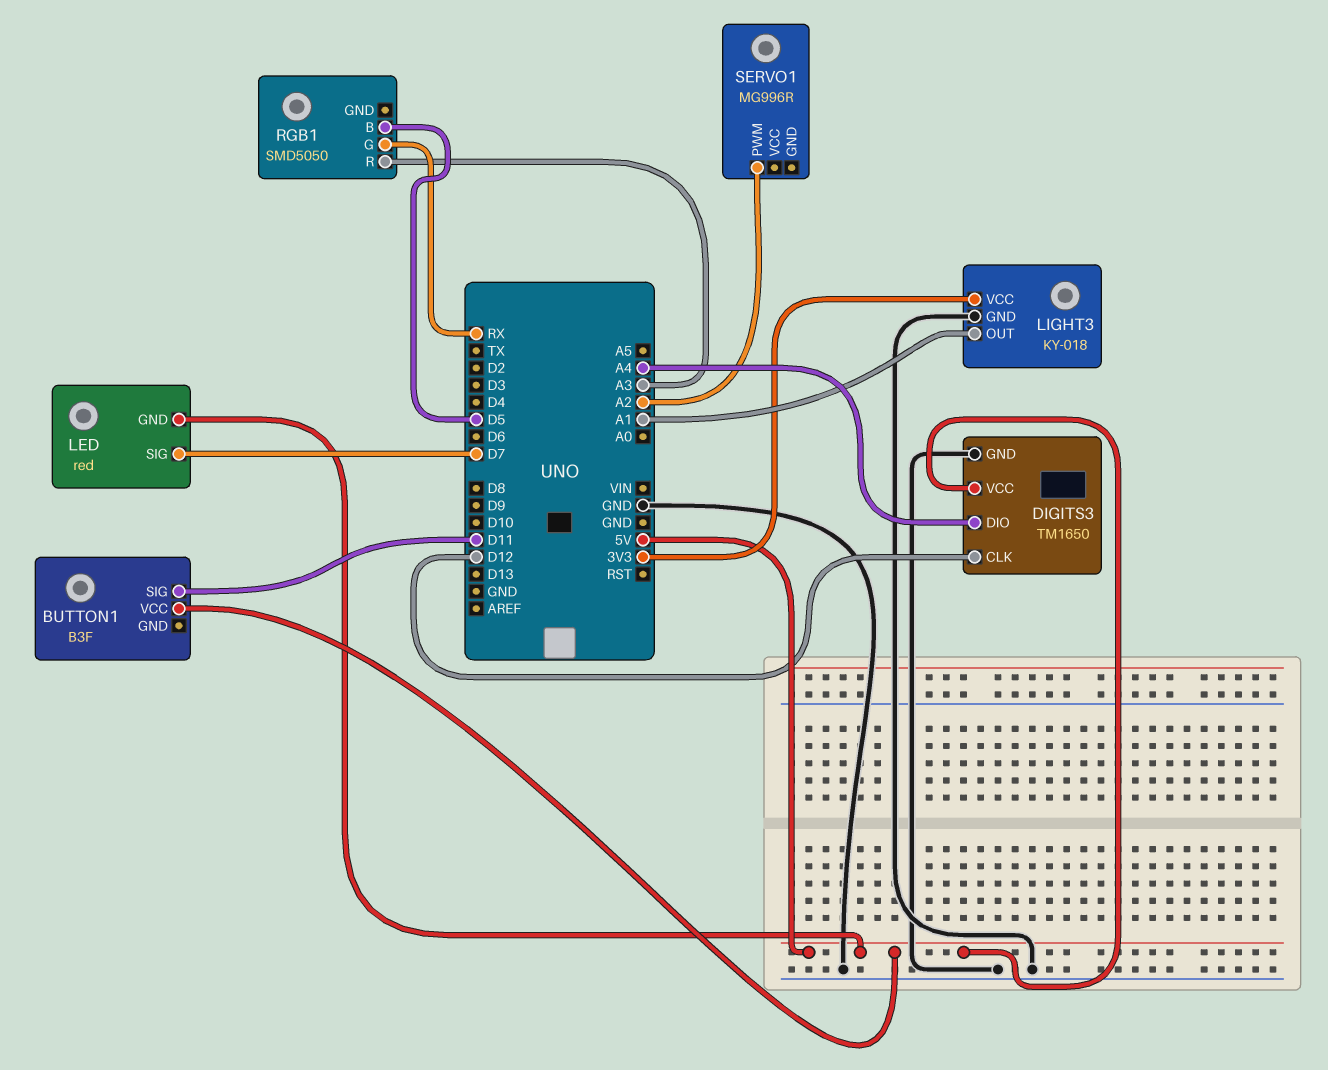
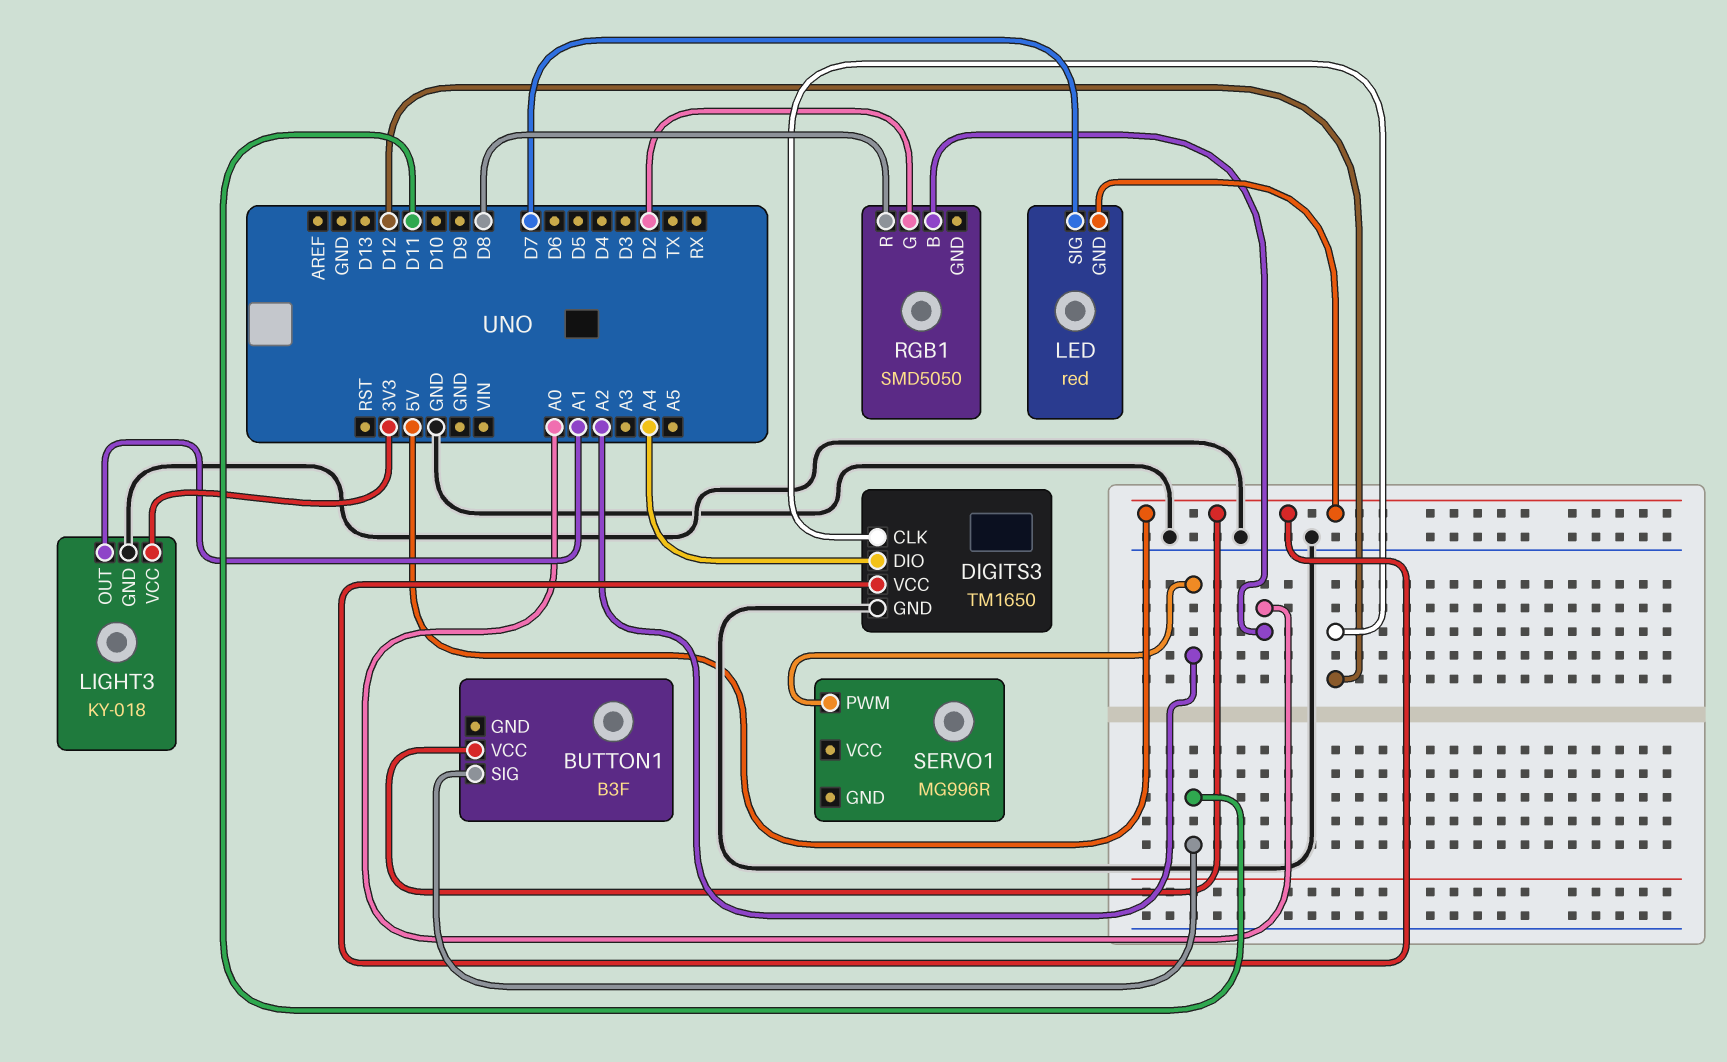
RGB1 pin B: D5 -> A0
RGB1 pin G: RX -> D2
RGB1 pin R: A3 -> D8

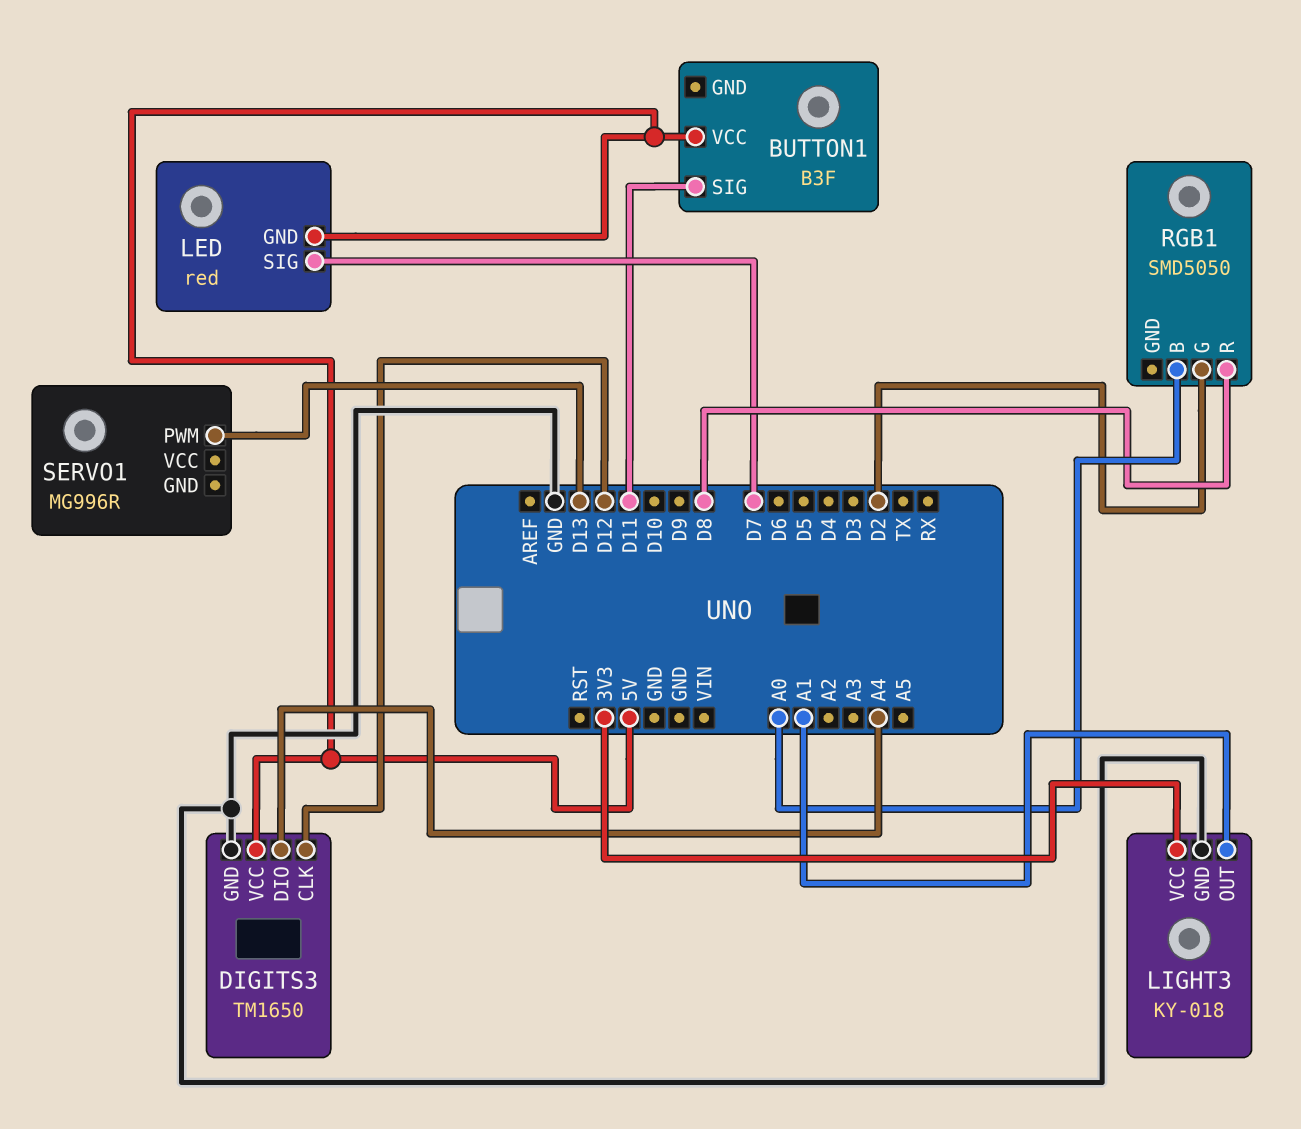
SERVO1 pin PWM: A2 -> D13

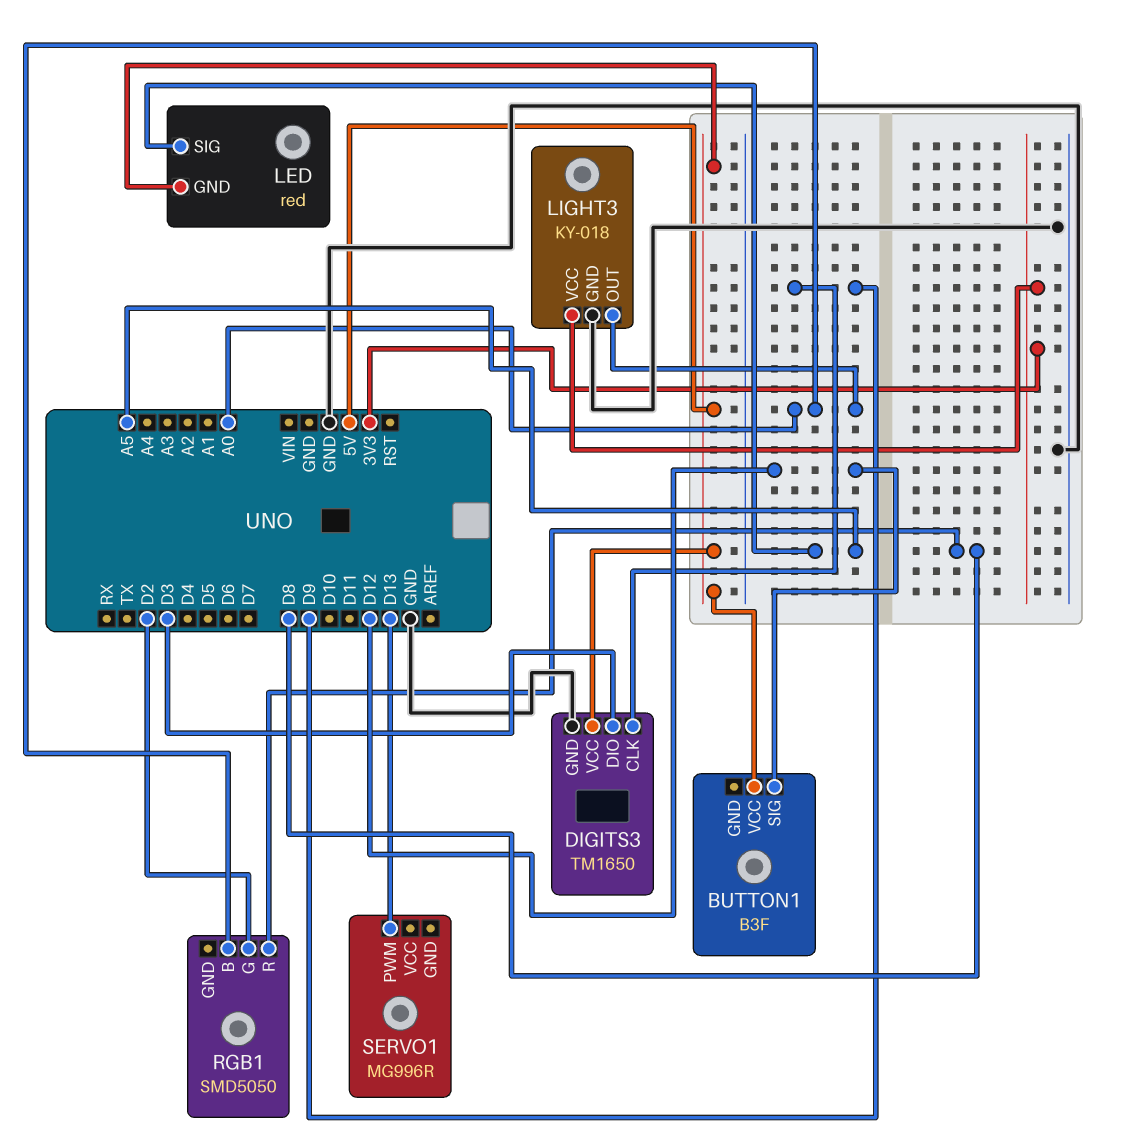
BUTTON1 pin SIG: D11 -> D12
DIGITS3 pin CLK: D12 -> D9
DIGITS3 pin DIO: A4 -> D3
LED pin SIG: D7 -> A5
LIGHT3 pin OUT: A1 -> A0

